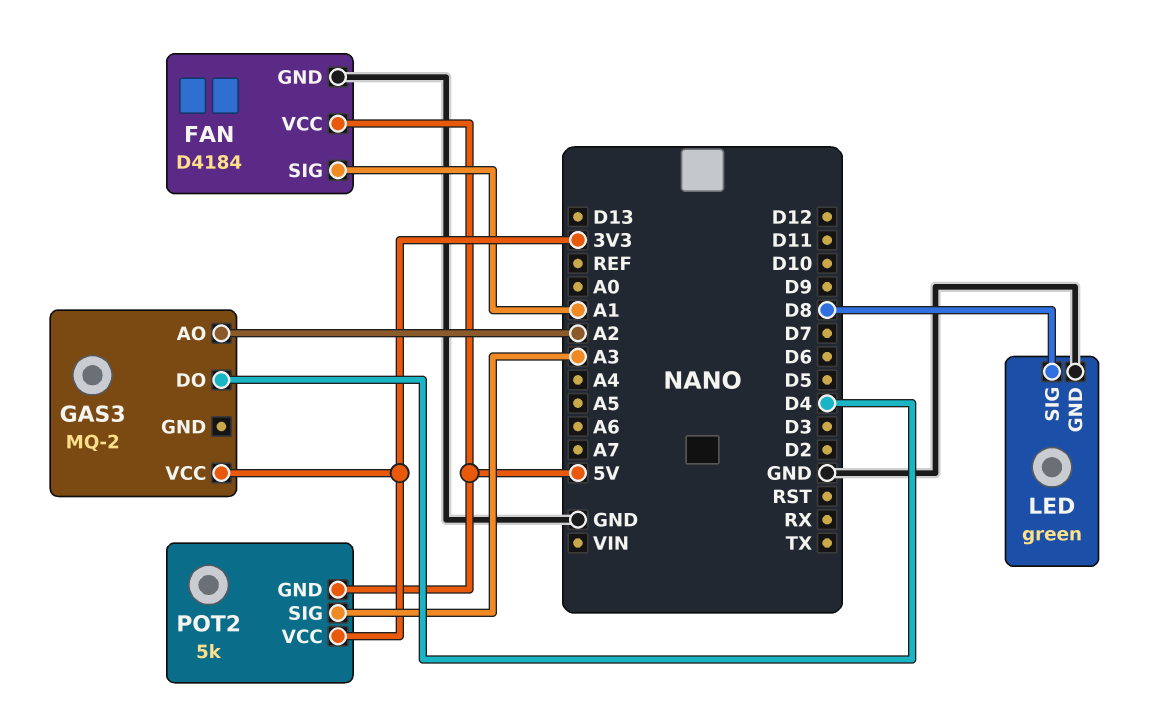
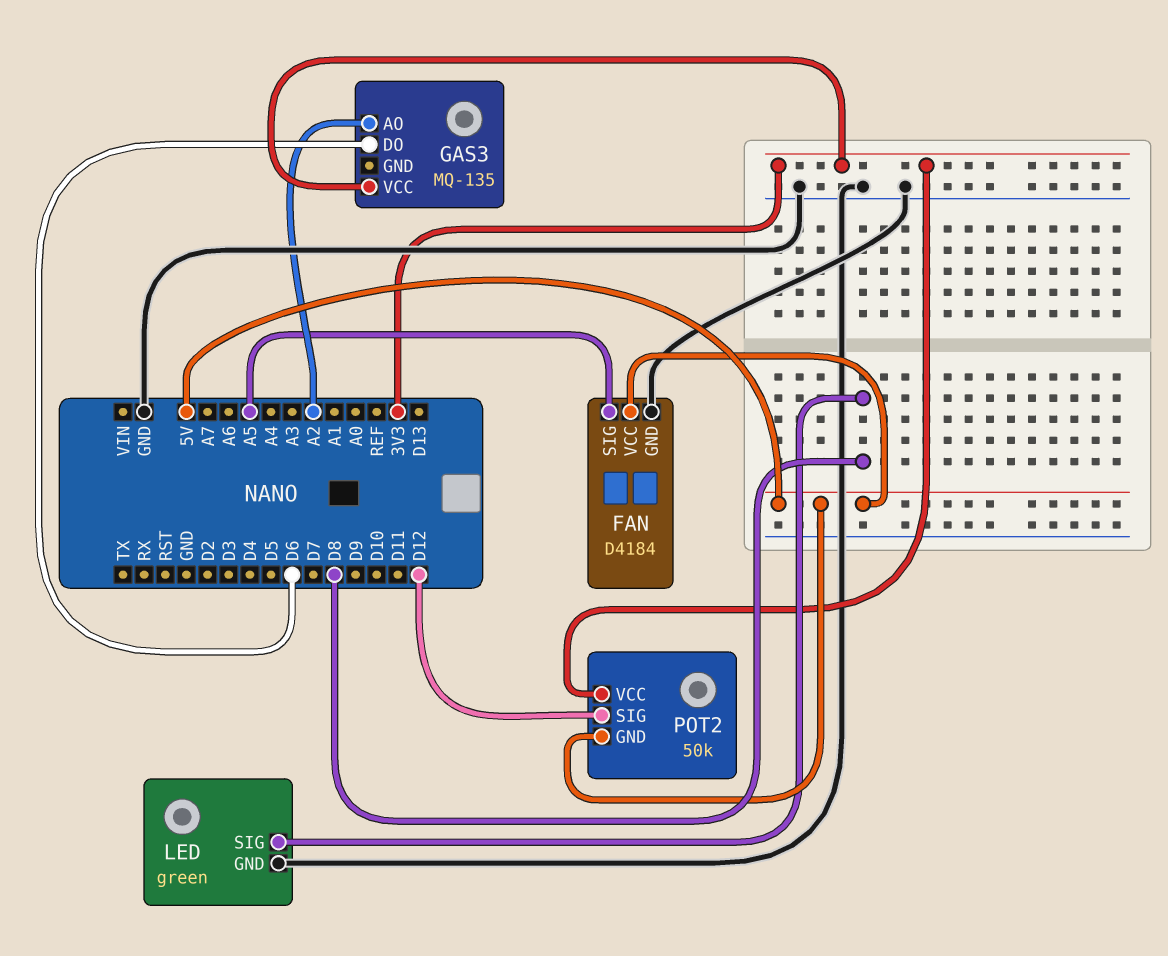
FAN pin SIG: A1 -> A5
GAS3: MQ-2 -> MQ-135
GAS3 pin DO: D4 -> D6
POT2: 5k -> 50k
POT2 pin SIG: A3 -> D12

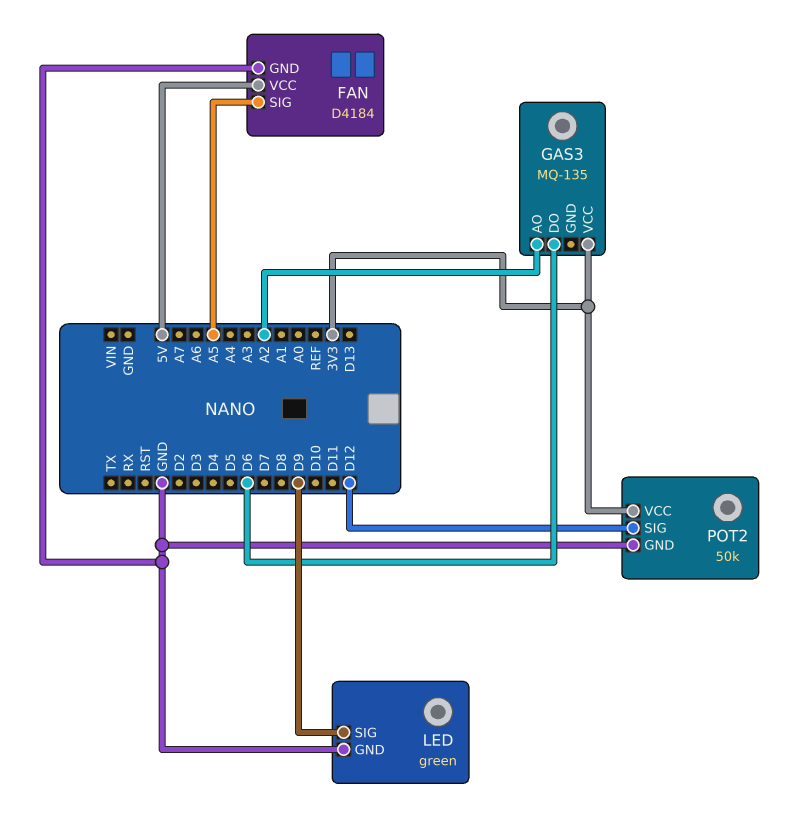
LED pin SIG: D8 -> D9
POT2 pin GND: 5V -> GND

